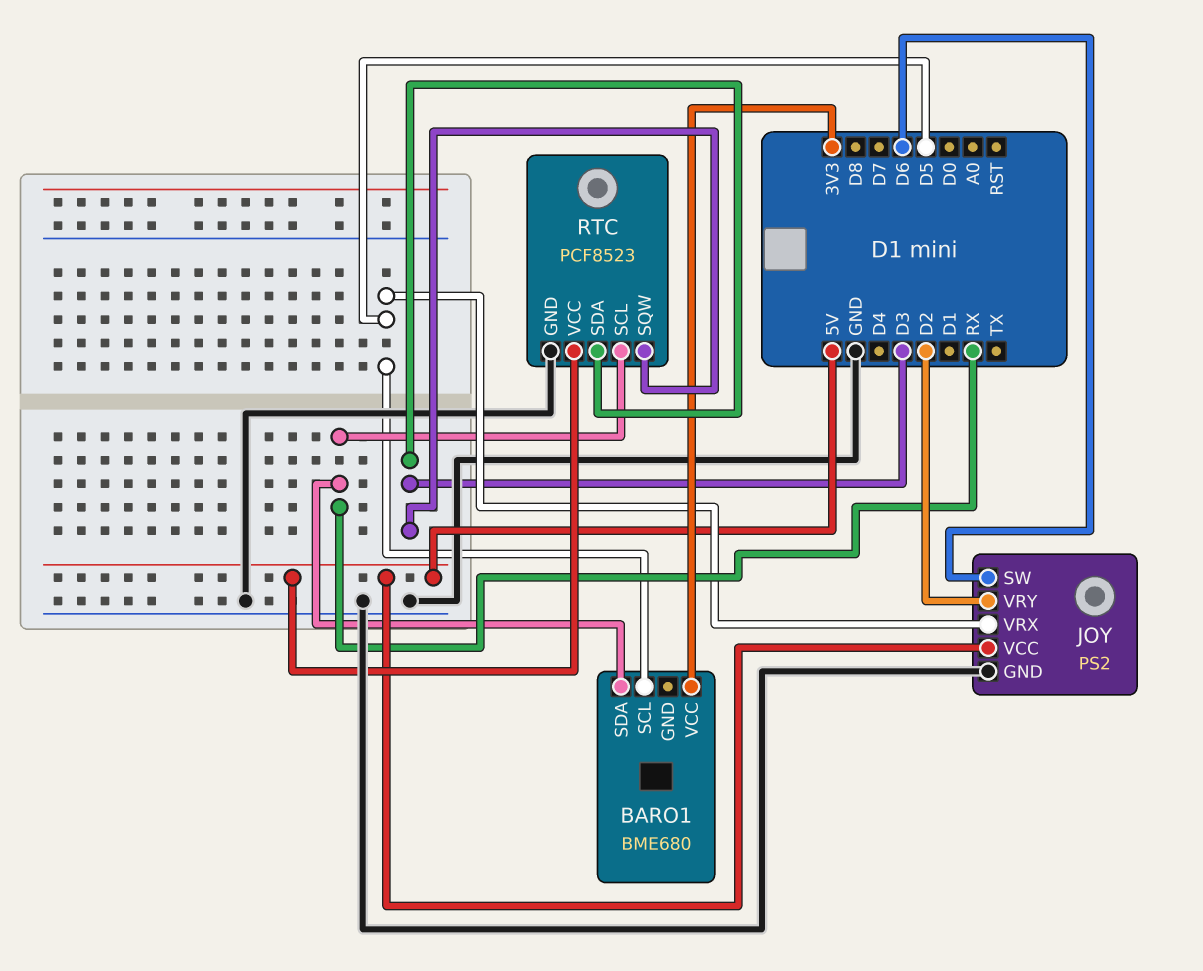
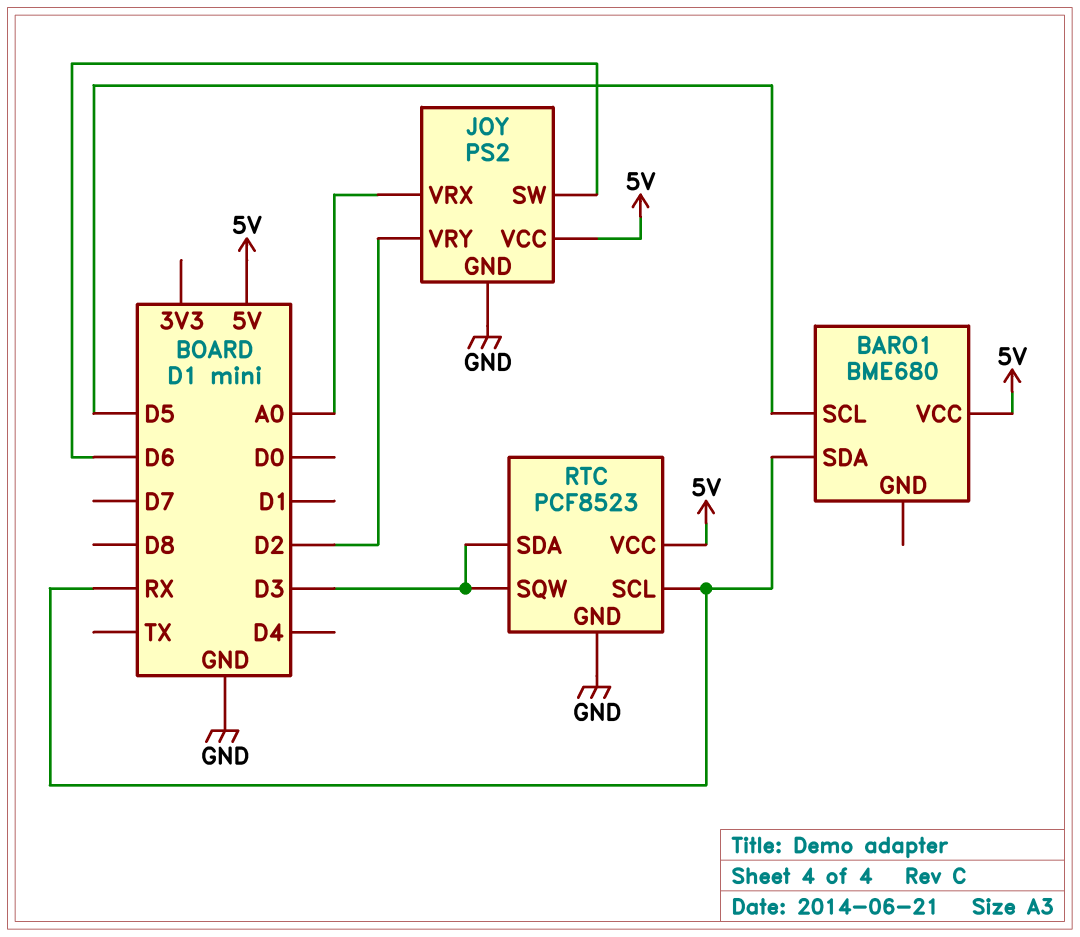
BARO1 pin VCC: 3V3 -> 5V
JOY pin VRX: D5 -> A0

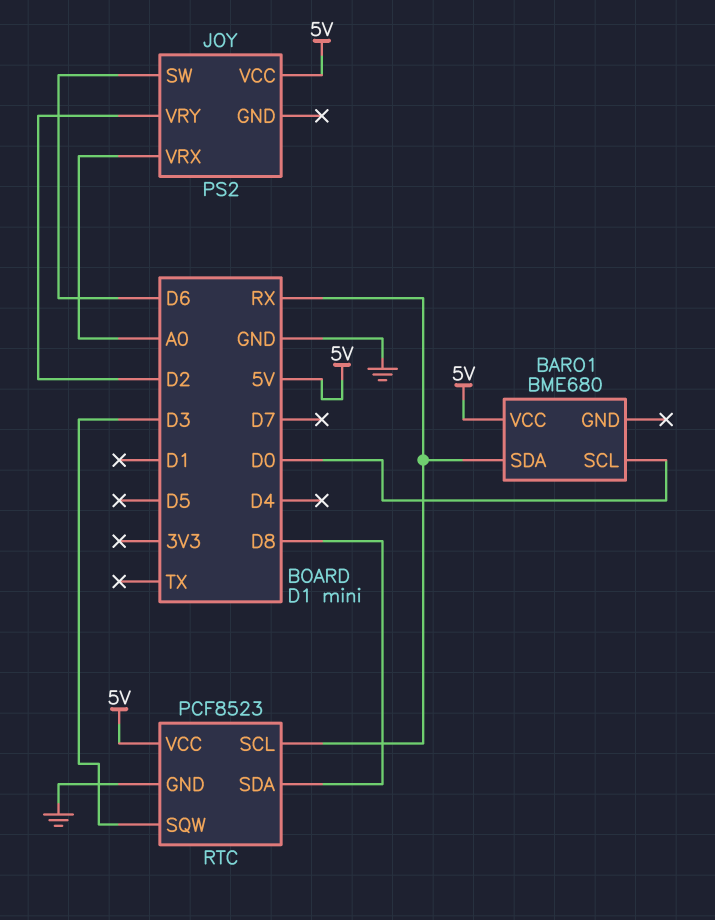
BARO1 pin SCL: D5 -> D0
JOY pin GND: GND -> none
RTC pin SDA: D3 -> D8

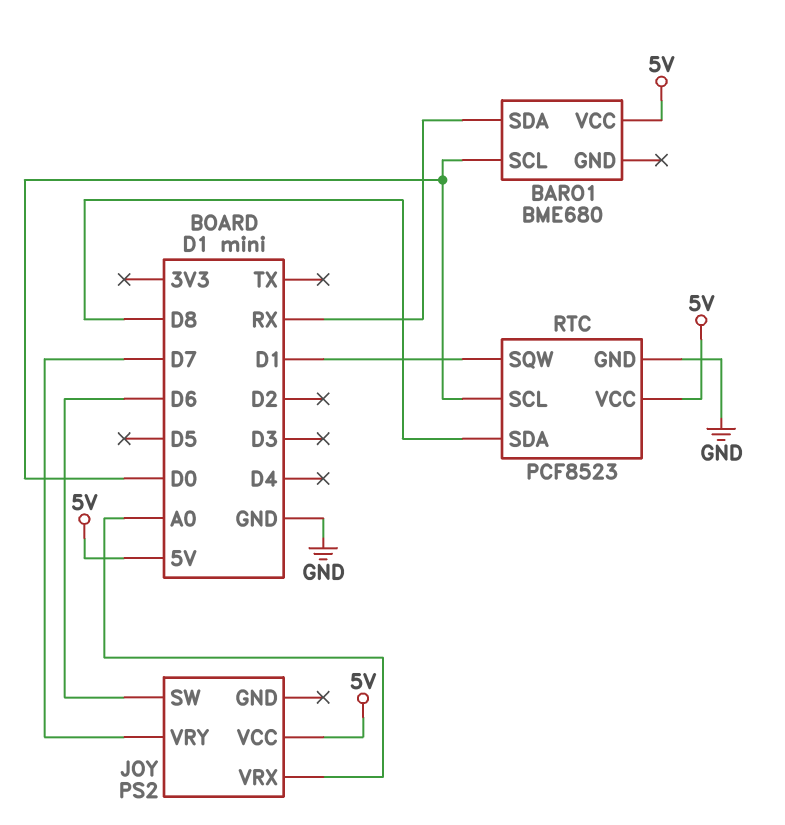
JOY pin VRY: D2 -> D7
RTC pin SCL: RX -> D0
RTC pin SQW: D3 -> D1

